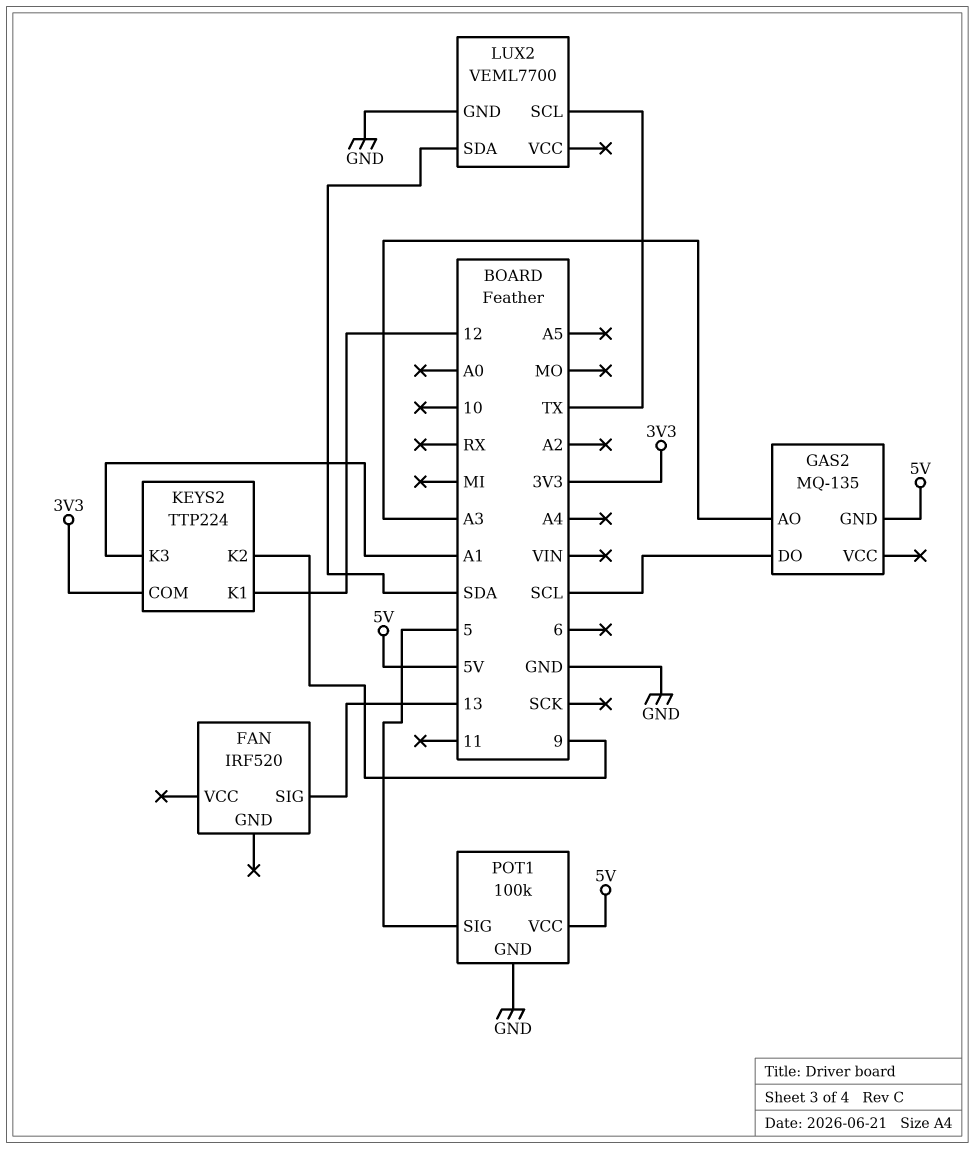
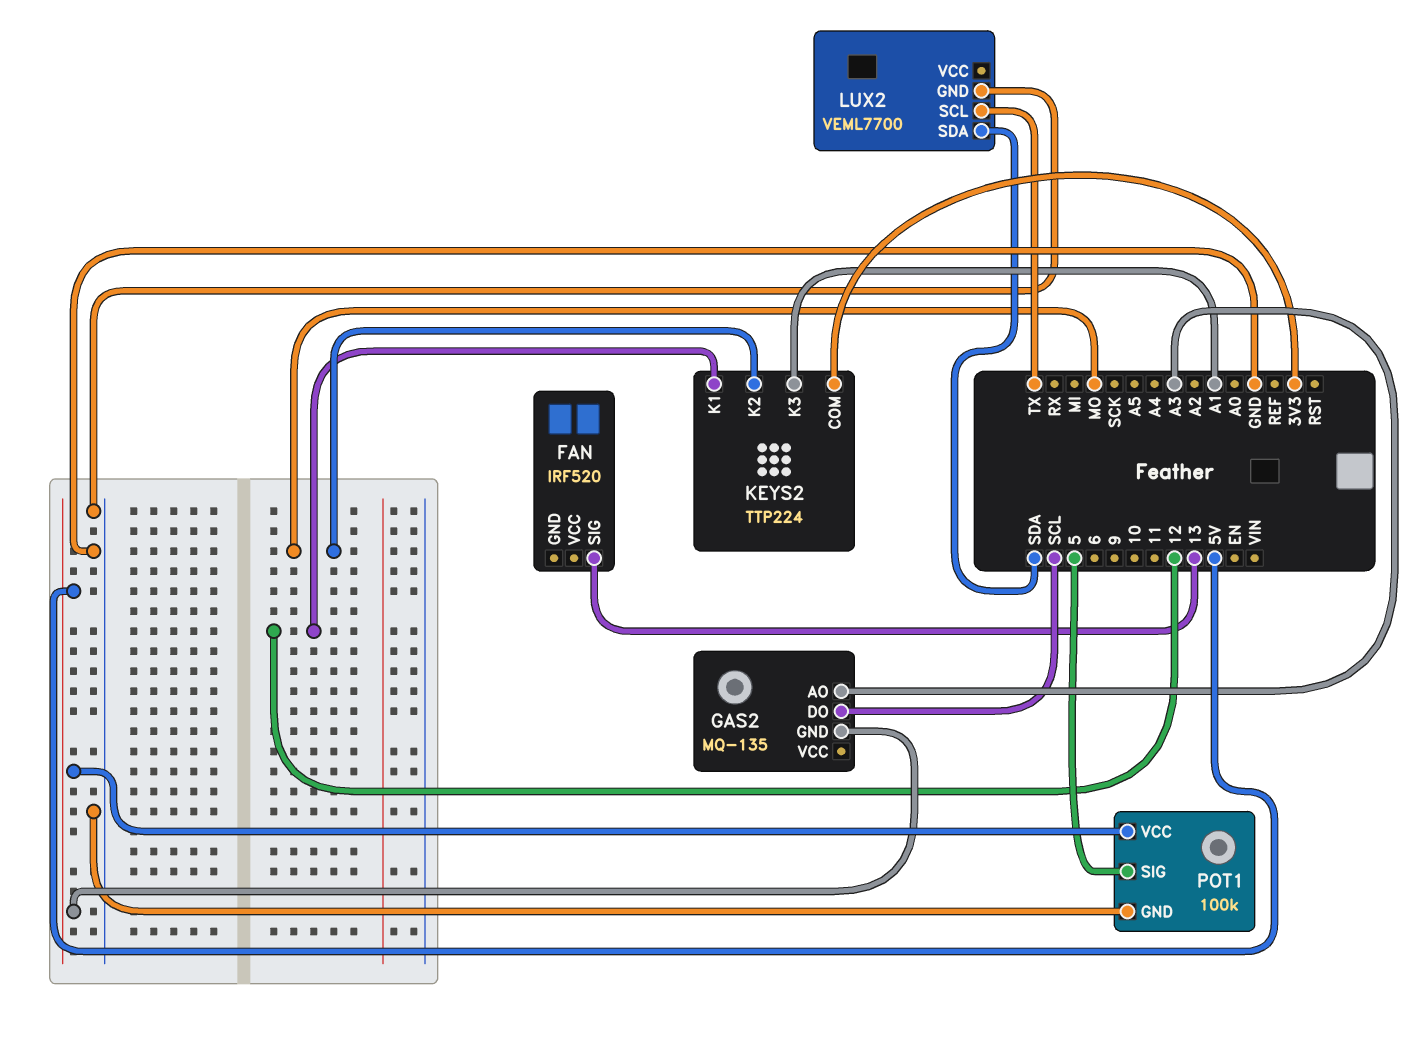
KEYS2 pin K2: 9 -> MO

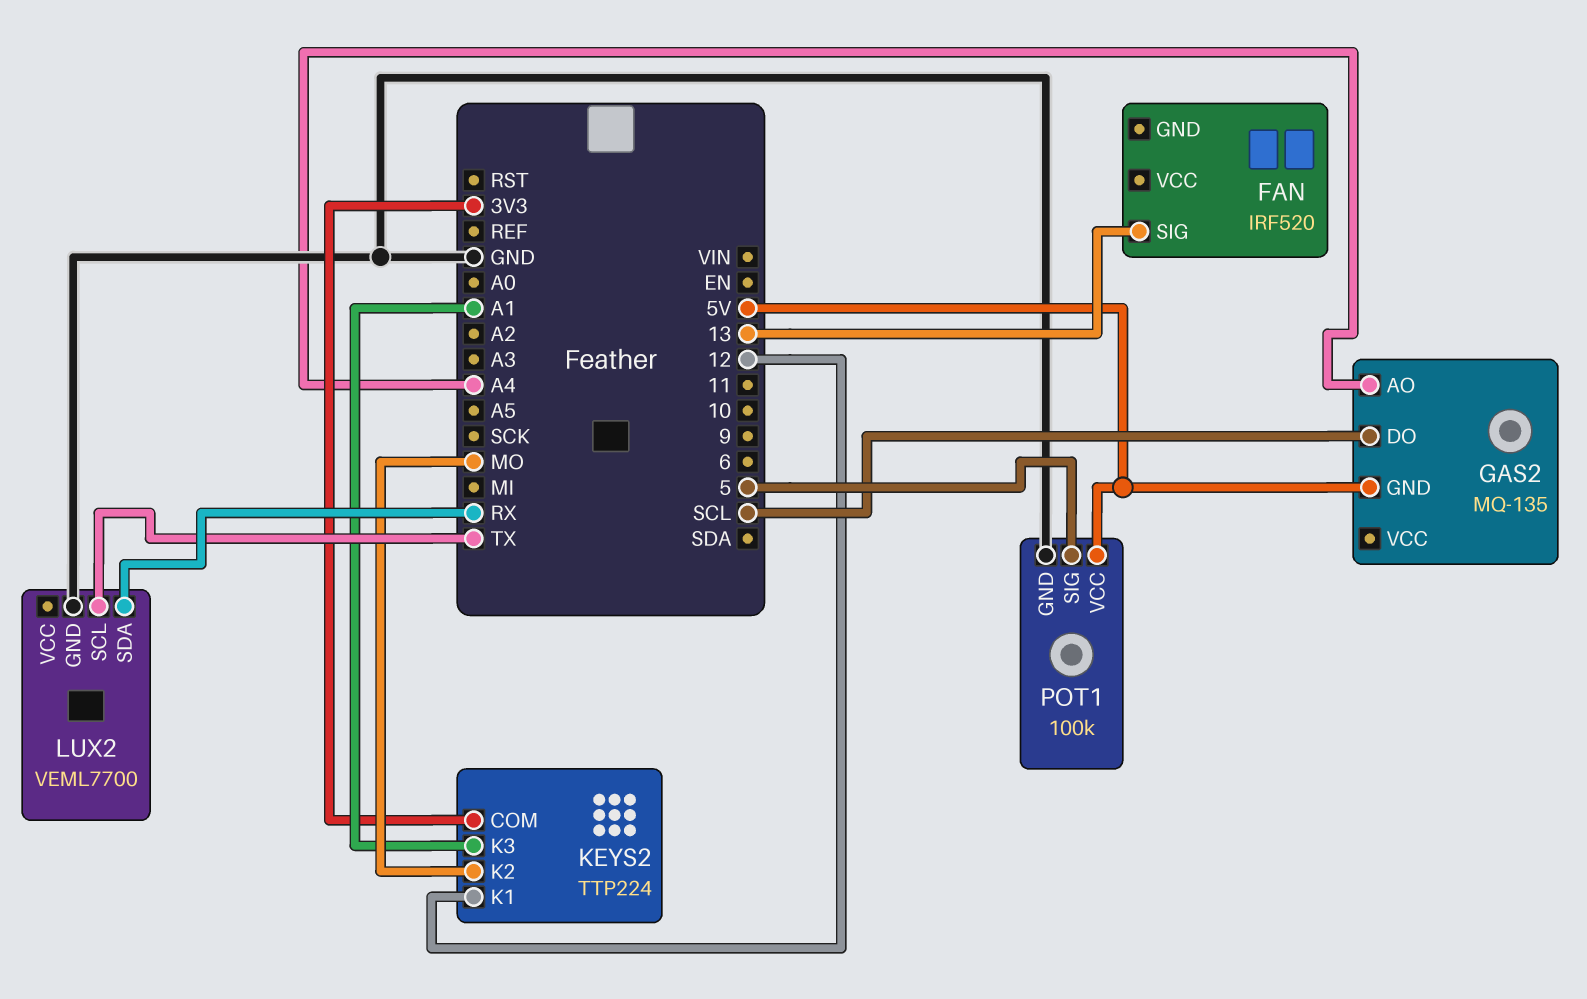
GAS2 pin AO: A3 -> A4
LUX2 pin SDA: SDA -> RX

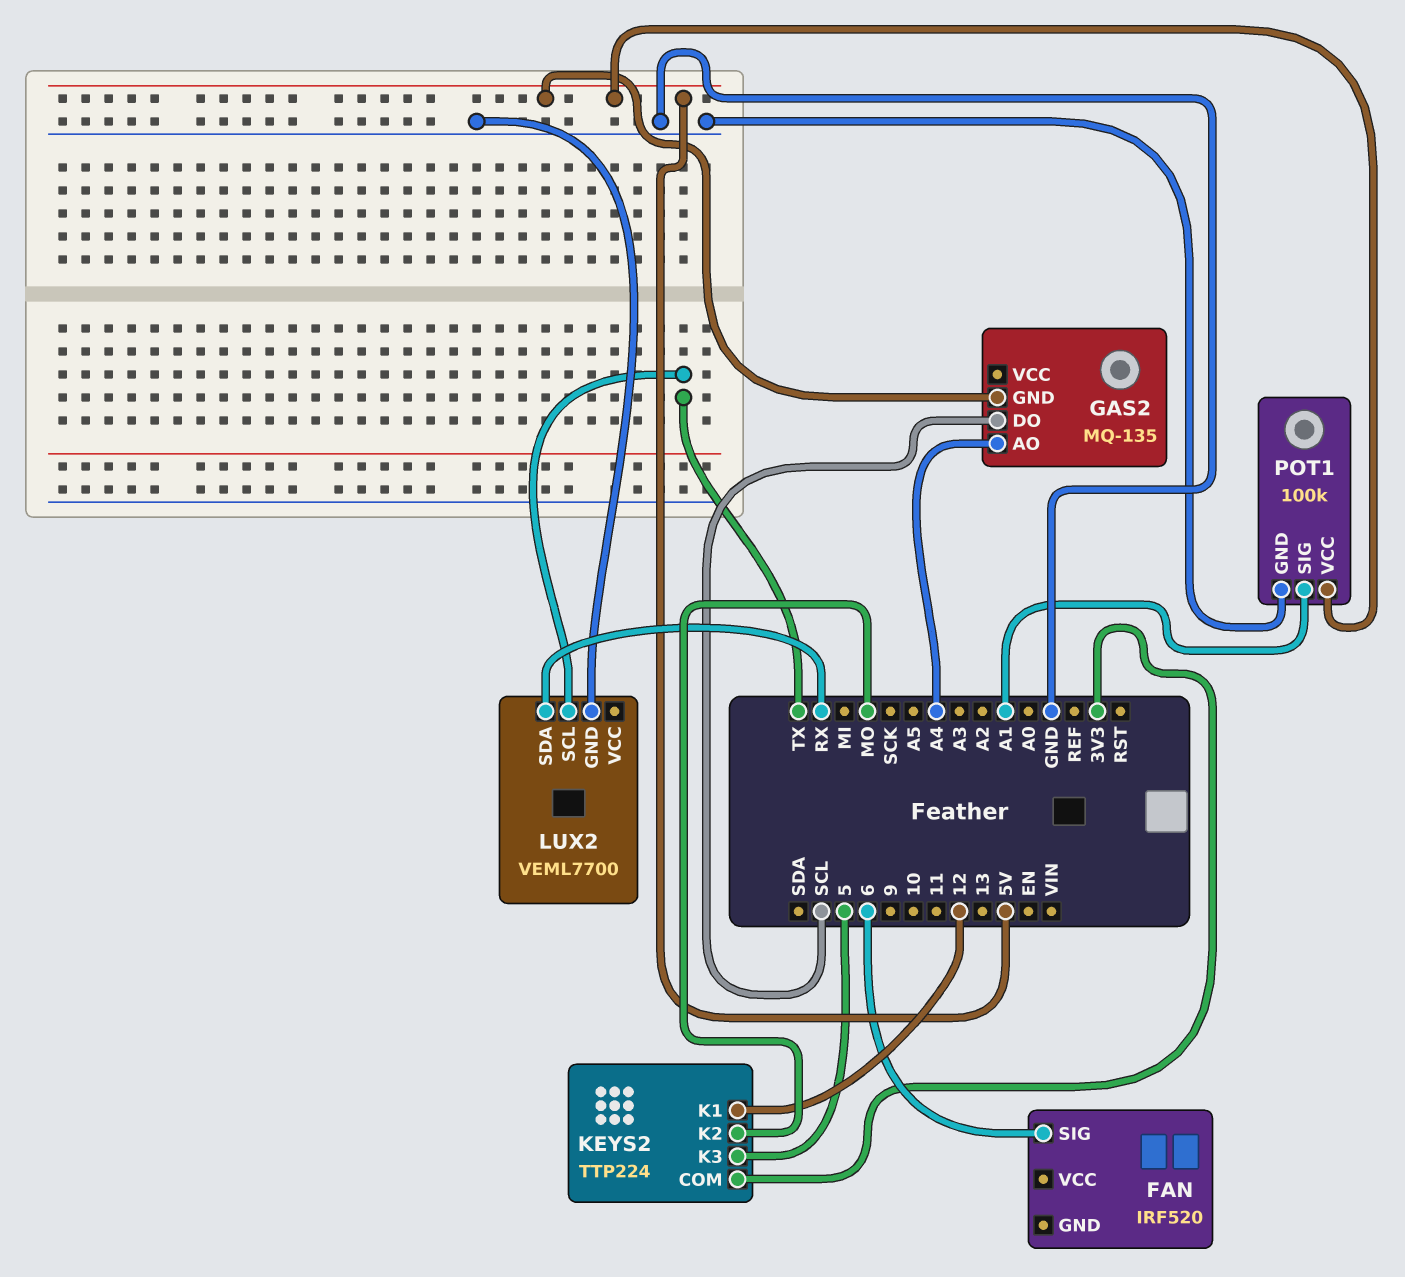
FAN pin SIG: 13 -> 6
KEYS2 pin K3: A1 -> 5
POT1 pin SIG: 5 -> A1

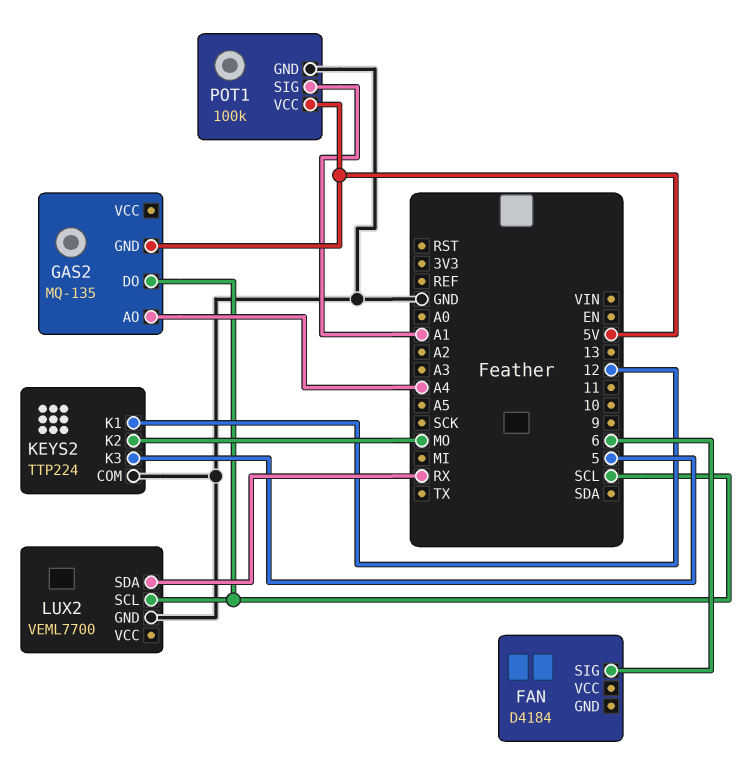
FAN: IRF520 -> D4184
KEYS2 pin COM: 3V3 -> GND
LUX2 pin SCL: TX -> SCL

